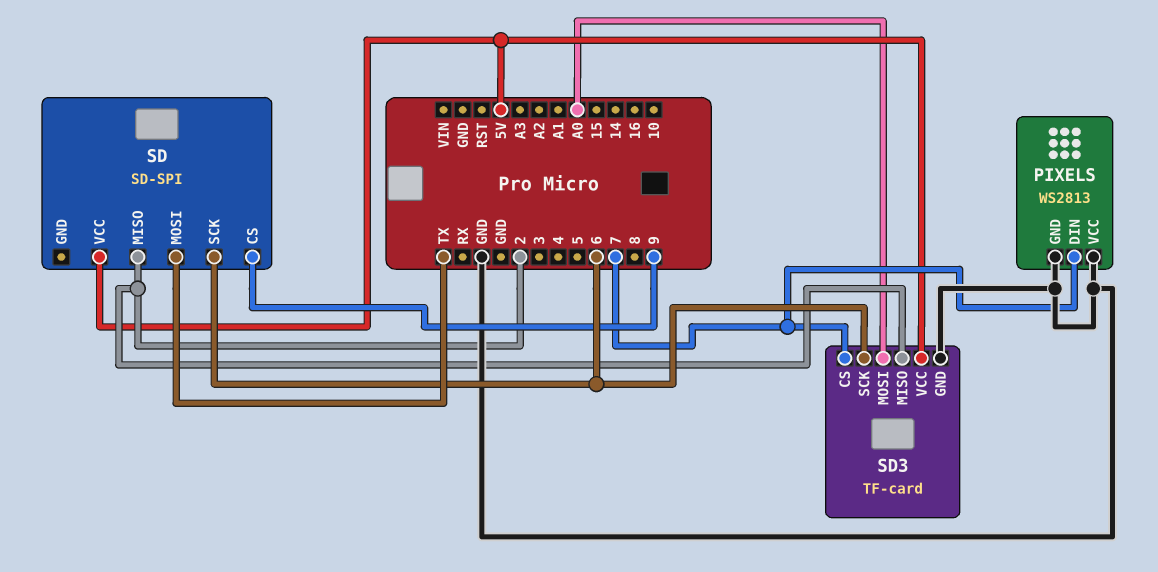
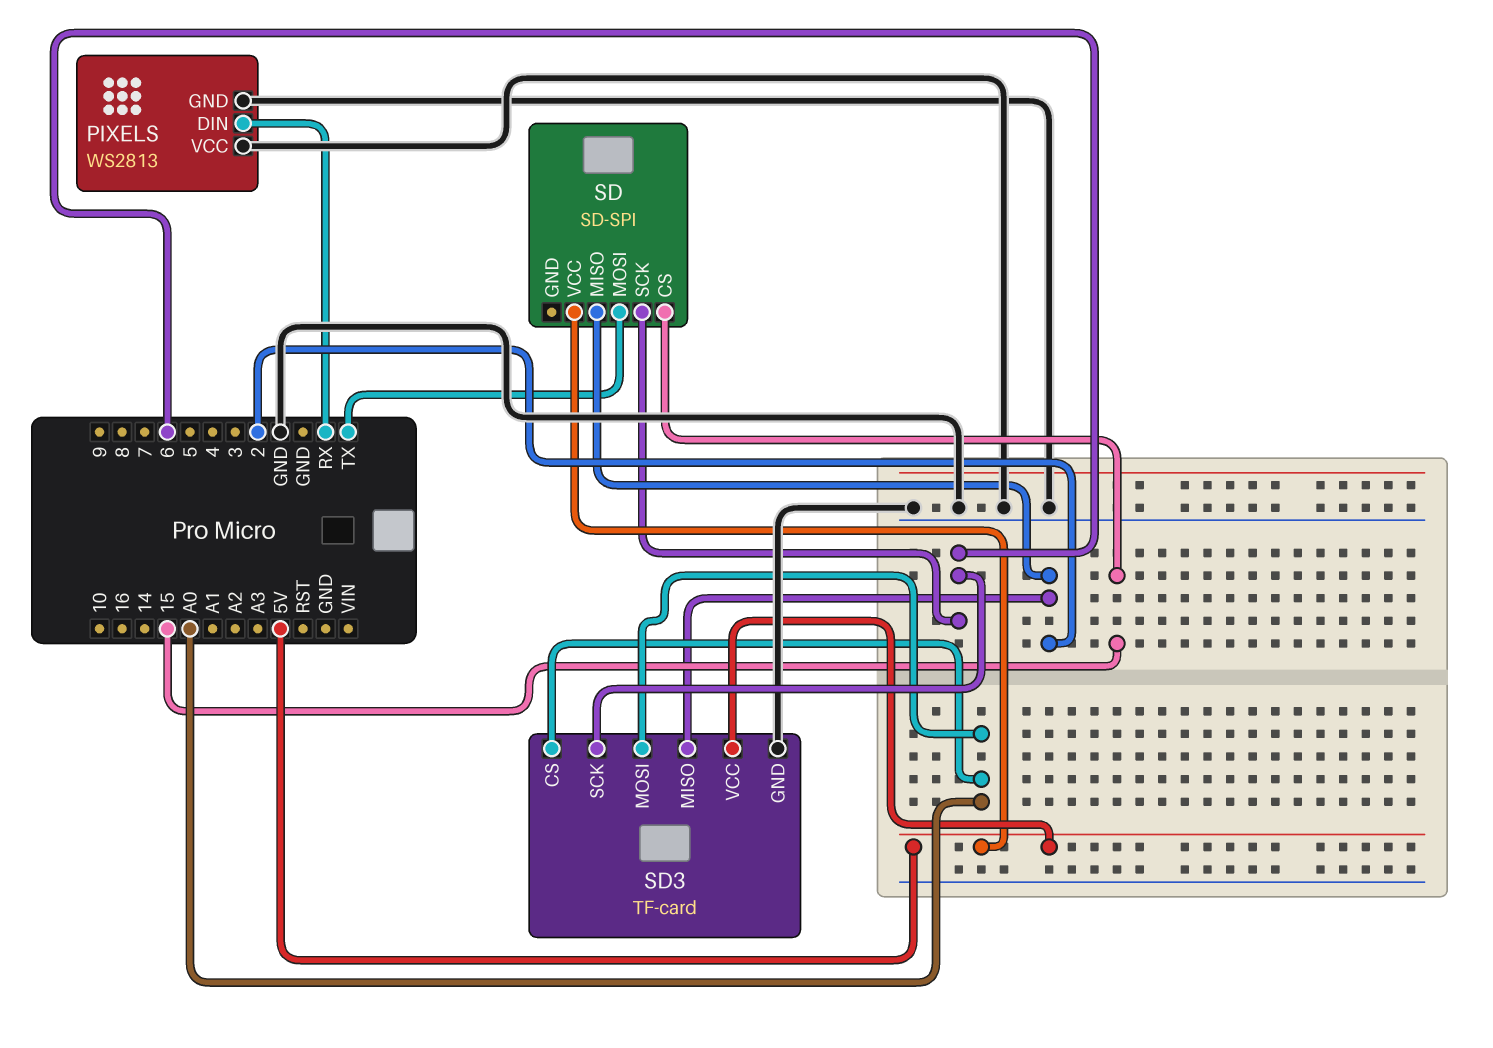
PIXELS pin DIN: 7 -> RX
SD pin CS: 9 -> 15
SD3 pin CS: 7 -> A0

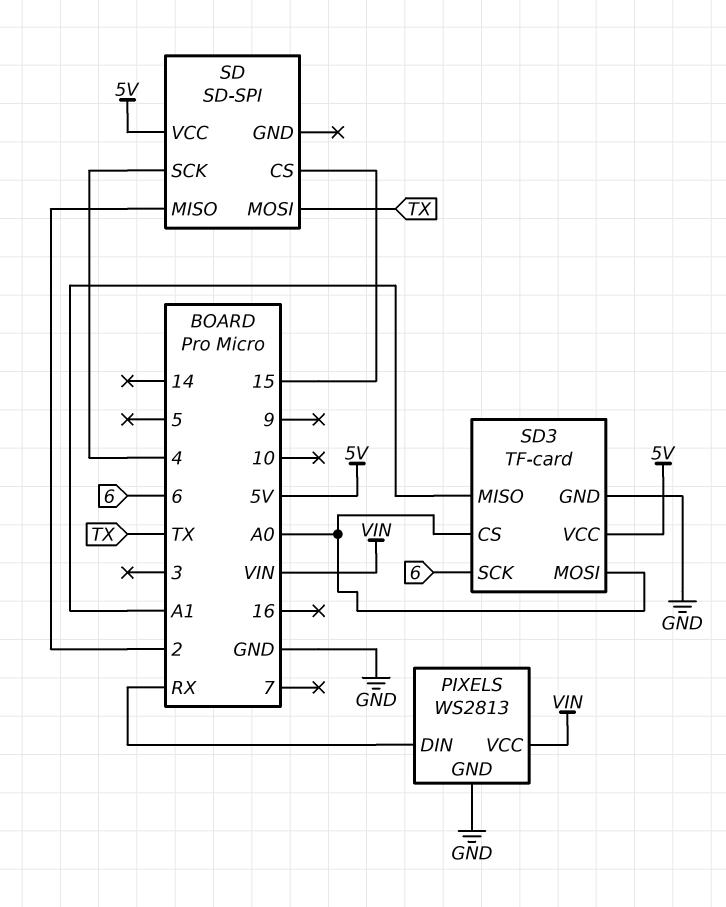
PIXELS pin VCC: GND -> VIN
SD pin SCK: 6 -> 4
SD3 pin MISO: 2 -> A1

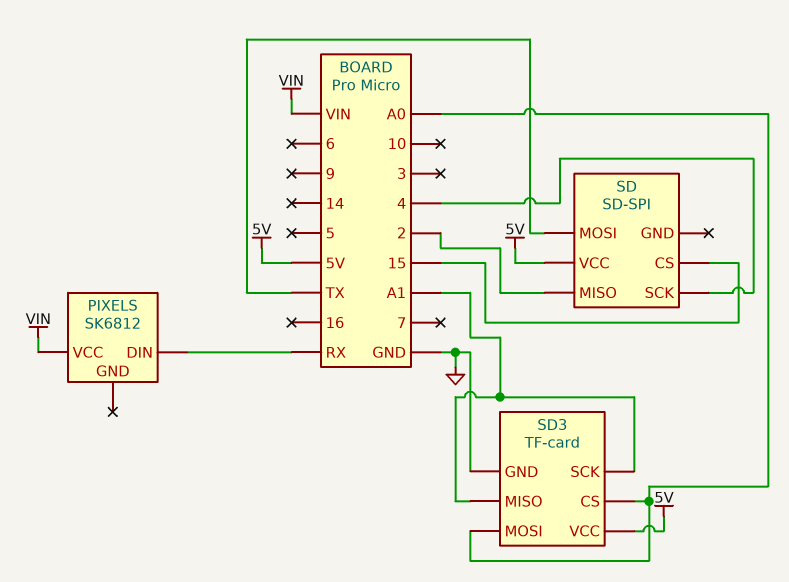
PIXELS: WS2813 -> SK6812
PIXELS pin GND: GND -> none
SD3 pin SCK: 6 -> A1

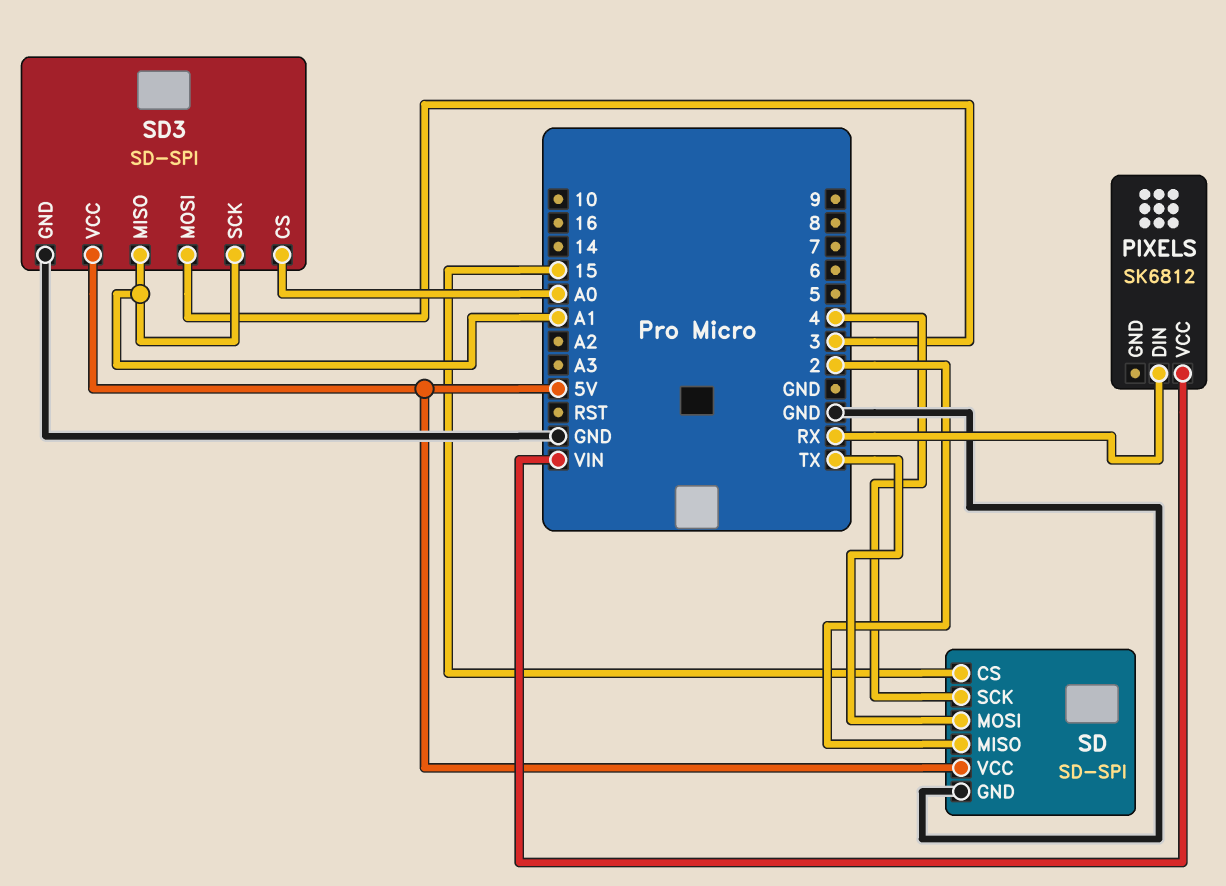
SD pin GND: none -> GND
SD3: TF-card -> SD-SPI
SD3 pin MOSI: A0 -> 3

